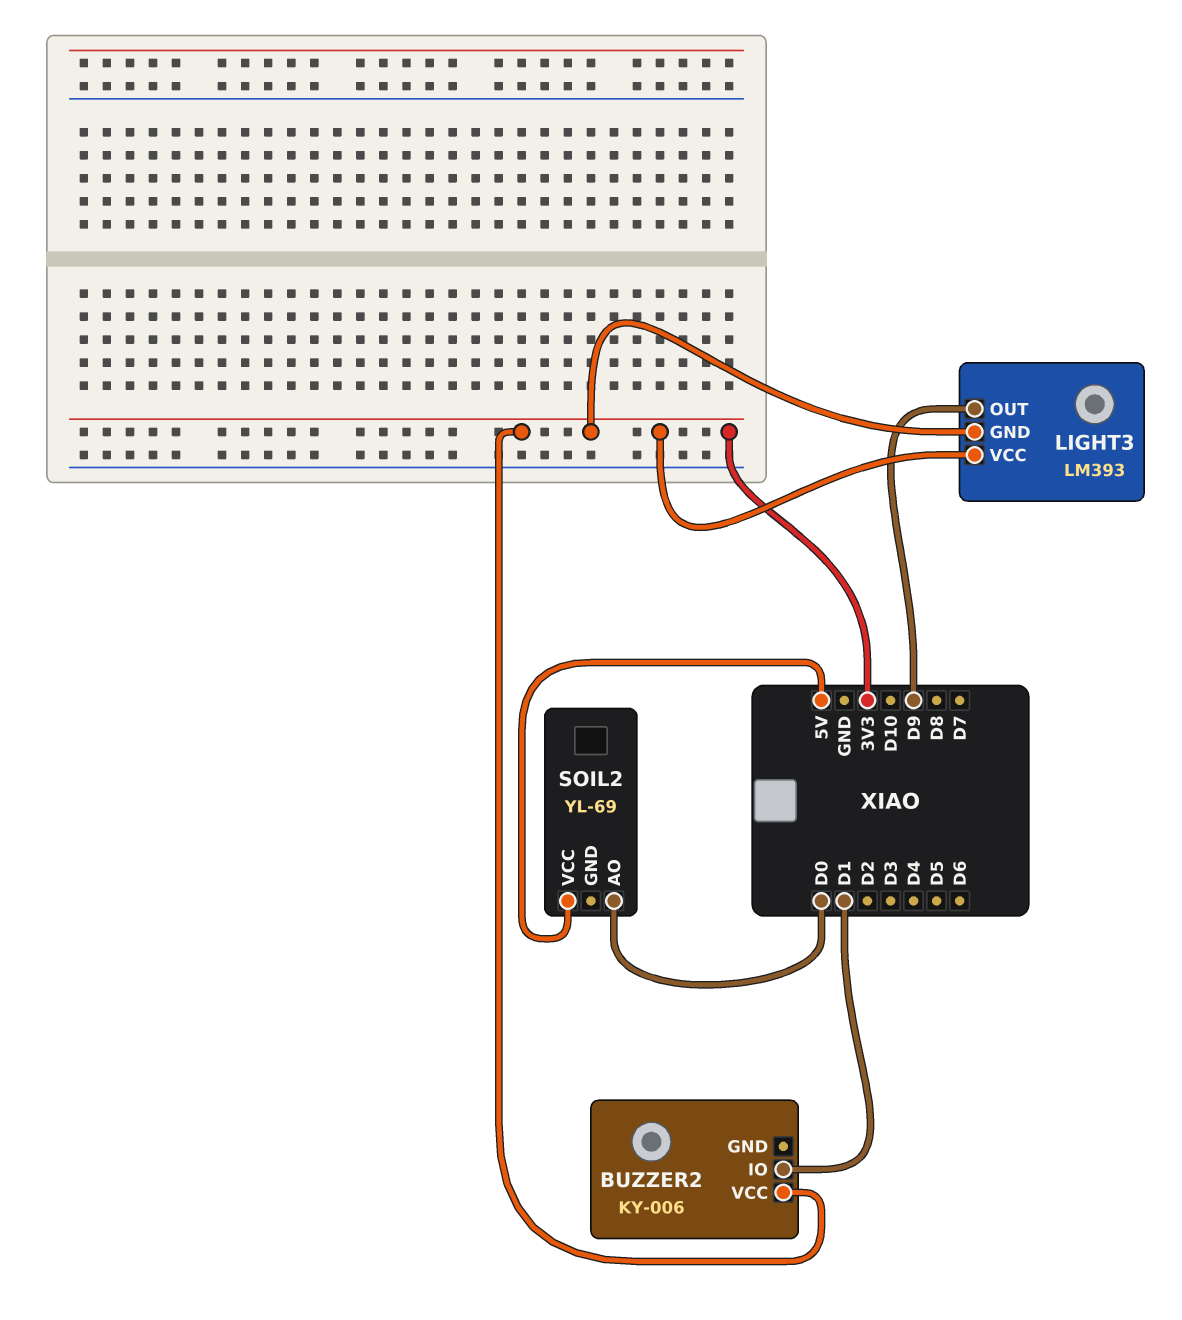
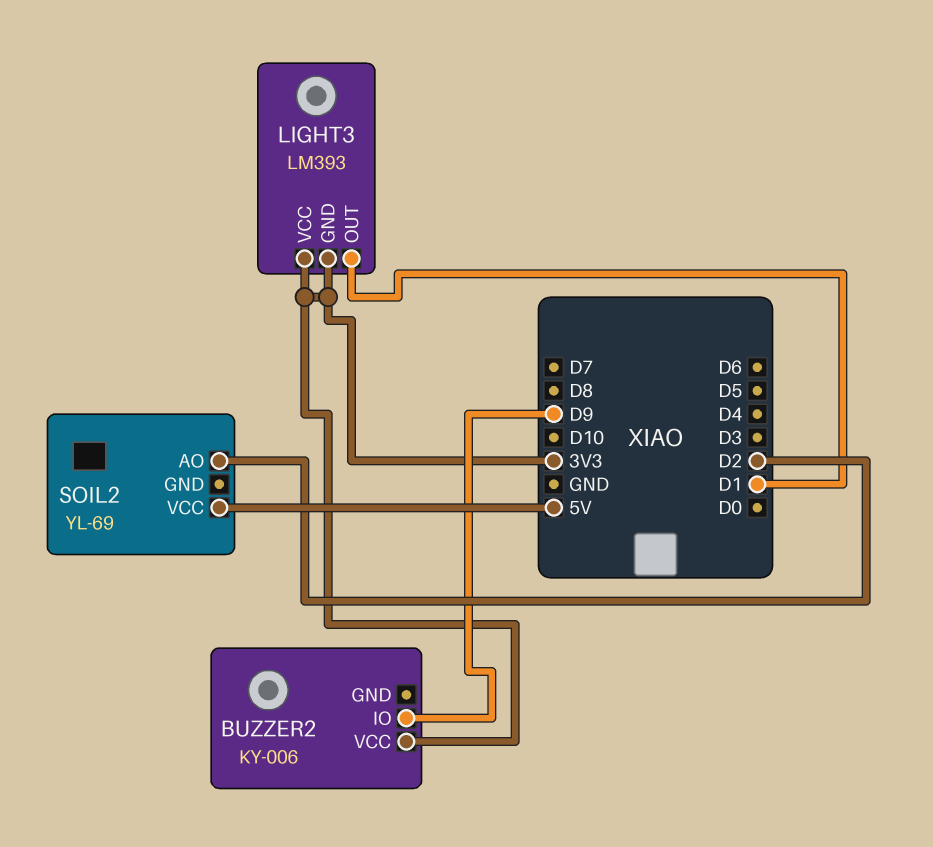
BUZZER2 pin IO: D1 -> D9
LIGHT3 pin OUT: D9 -> D1
SOIL2 pin AO: D0 -> D2

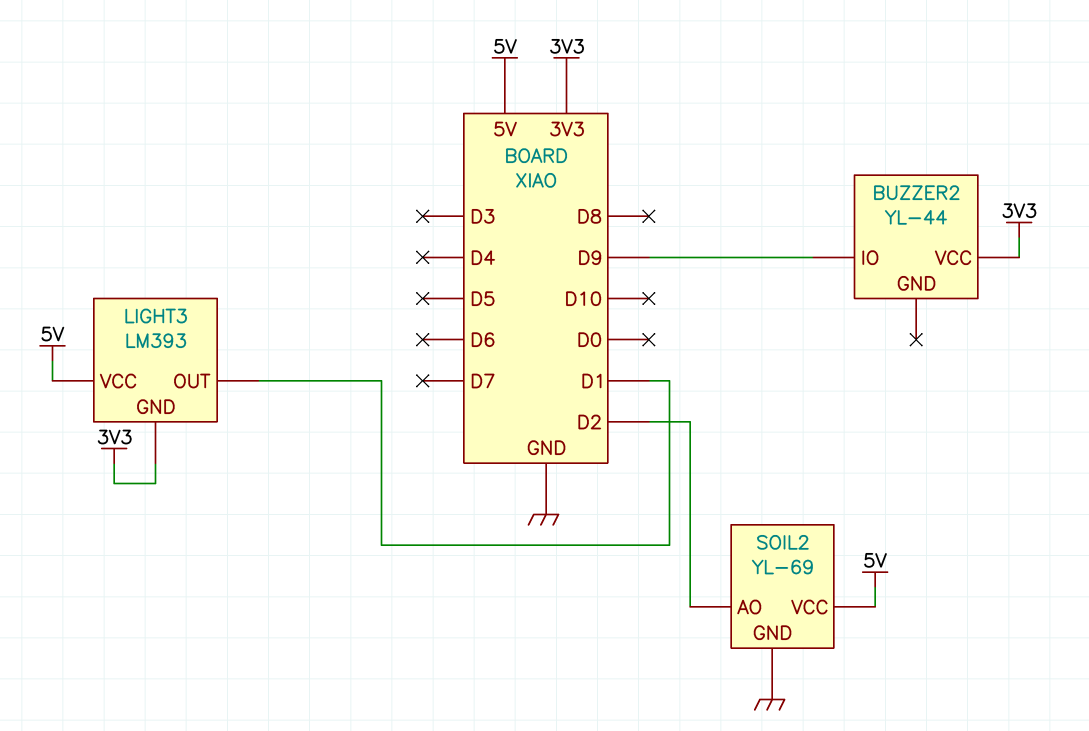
BUZZER2: KY-006 -> YL-44
LIGHT3 pin VCC: 3V3 -> 5V
SOIL2 pin GND: none -> GND

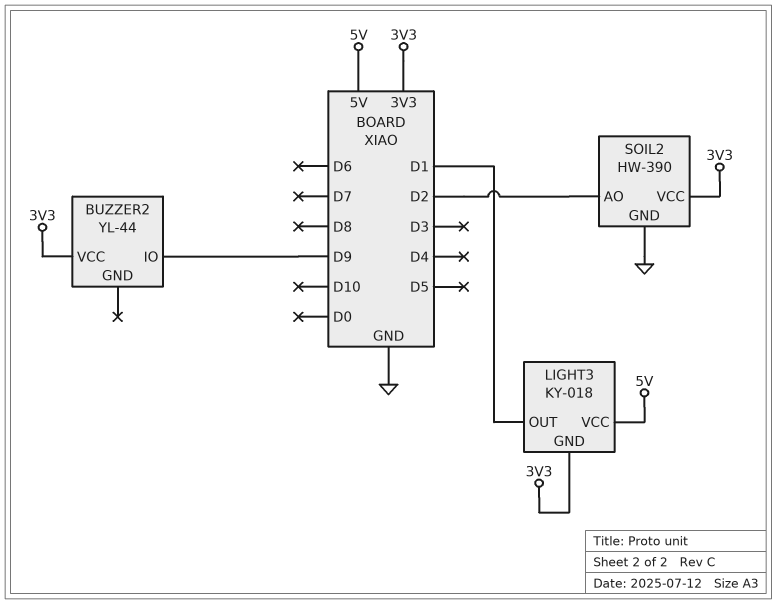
LIGHT3: LM393 -> KY-018
SOIL2: YL-69 -> HW-390
SOIL2 pin VCC: 5V -> 3V3

